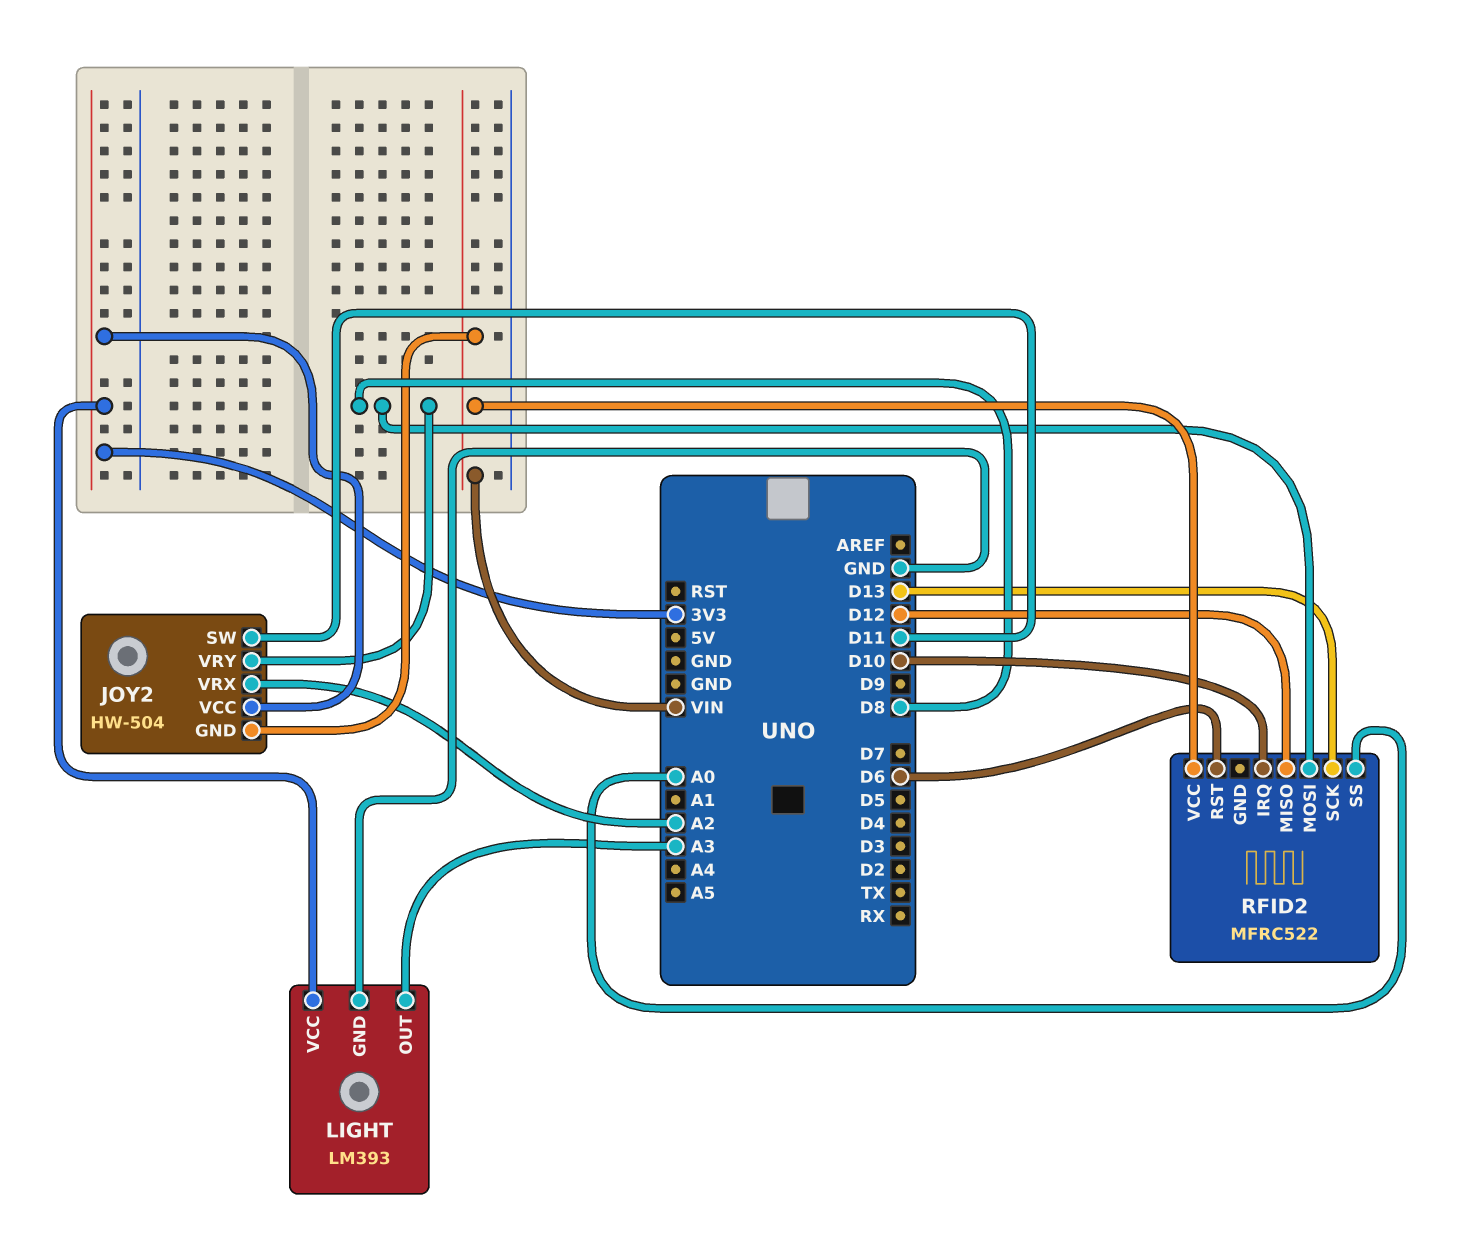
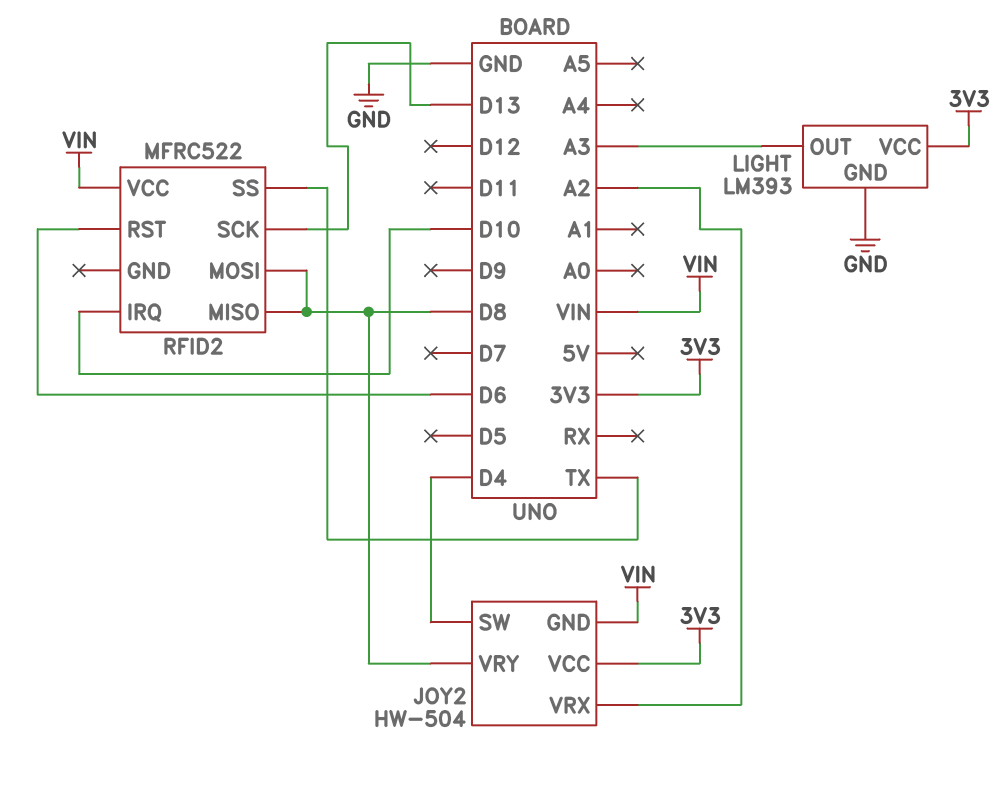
JOY2 pin SW: D11 -> D4
RFID2 pin MISO: D12 -> D8
RFID2 pin SS: A0 -> TX

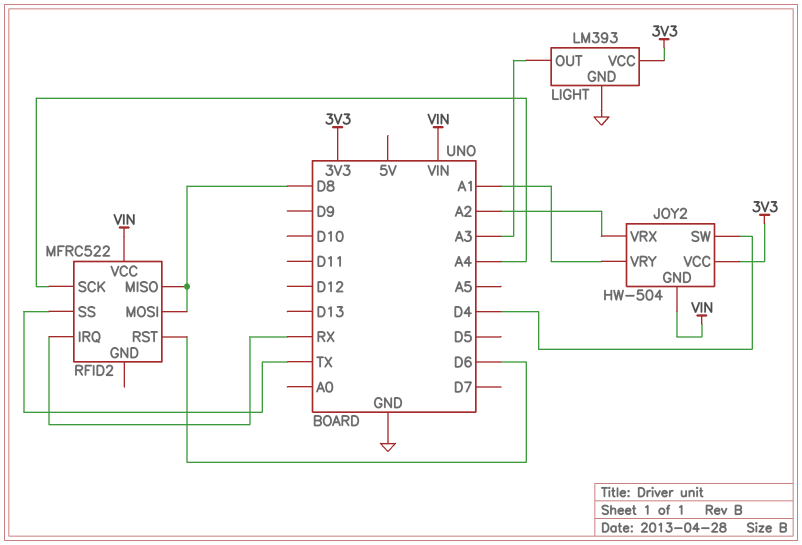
JOY2 pin VRY: D8 -> A1
RFID2 pin IRQ: D10 -> RX
RFID2 pin SCK: D13 -> A4

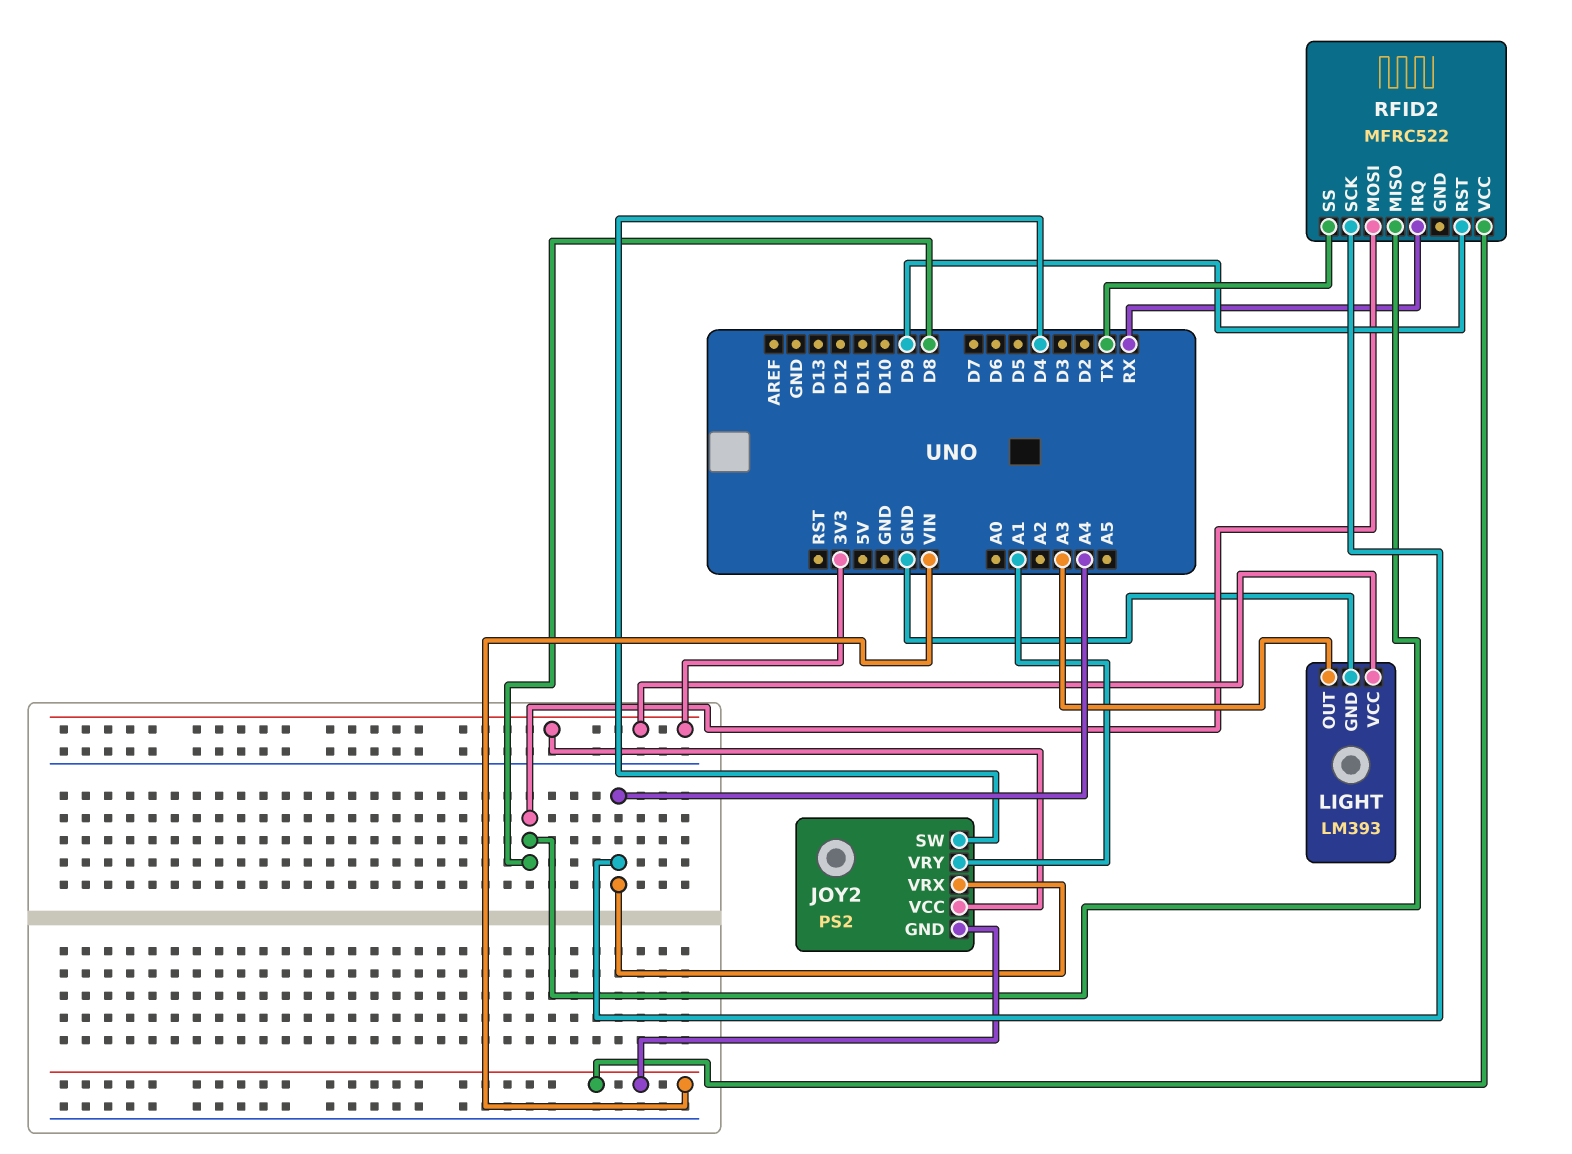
JOY2: HW-504 -> PS2
JOY2 pin VRX: A2 -> A4
RFID2 pin RST: D6 -> D9

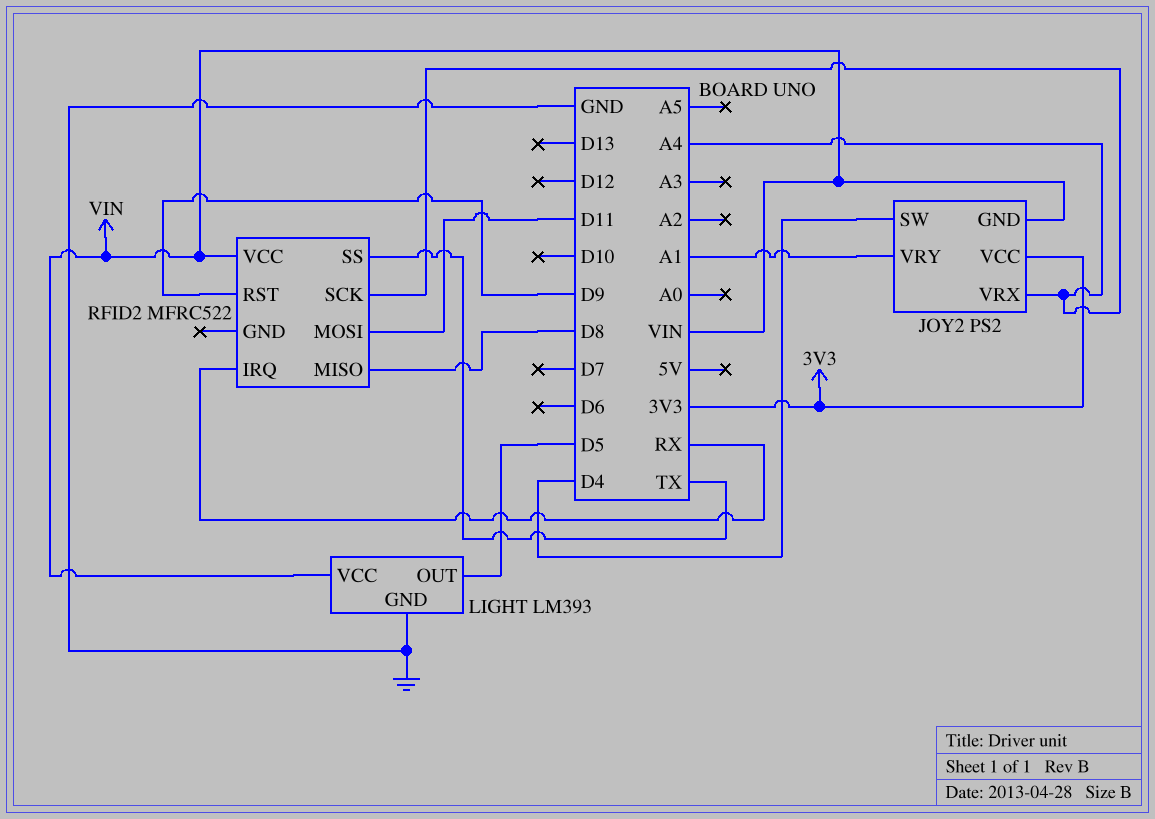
LIGHT pin OUT: A3 -> D5
LIGHT pin VCC: 3V3 -> VIN
RFID2 pin MOSI: D8 -> D11

